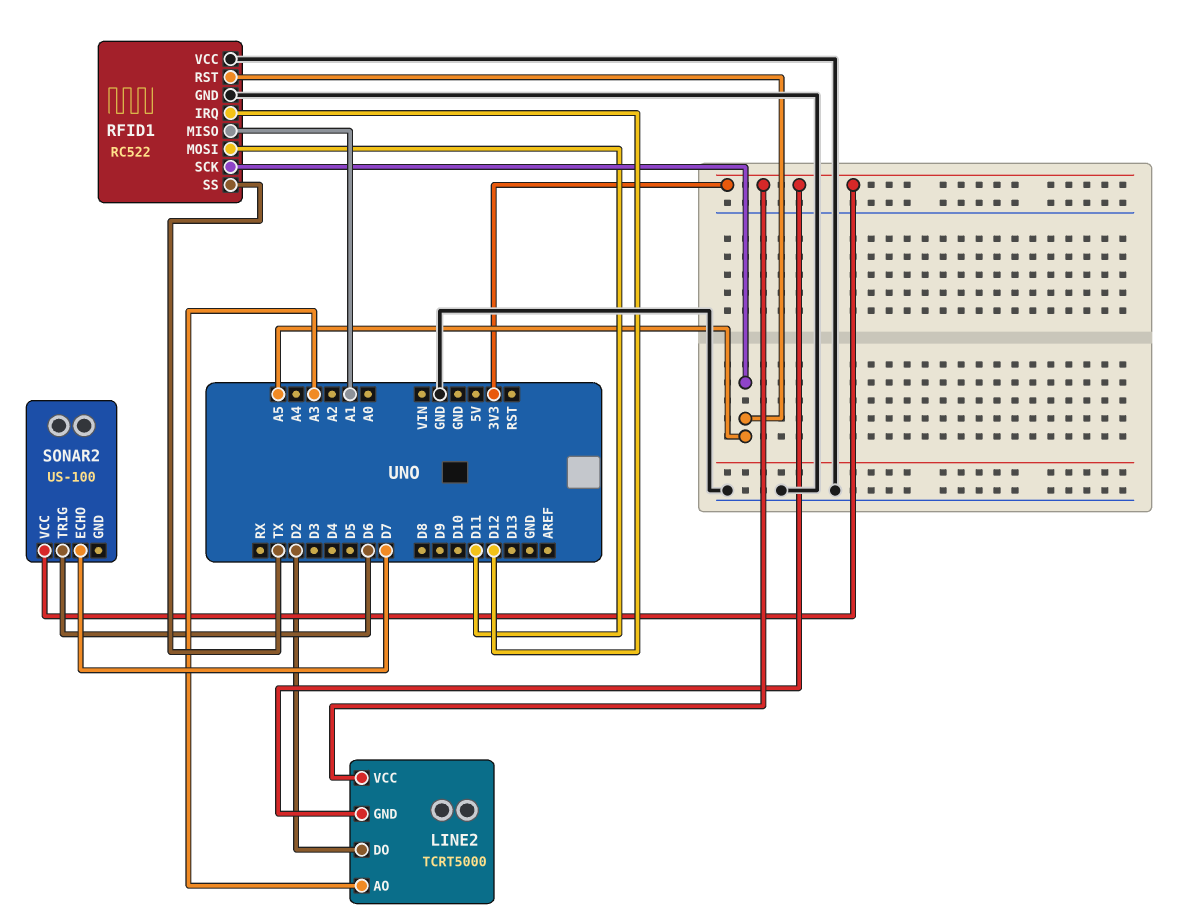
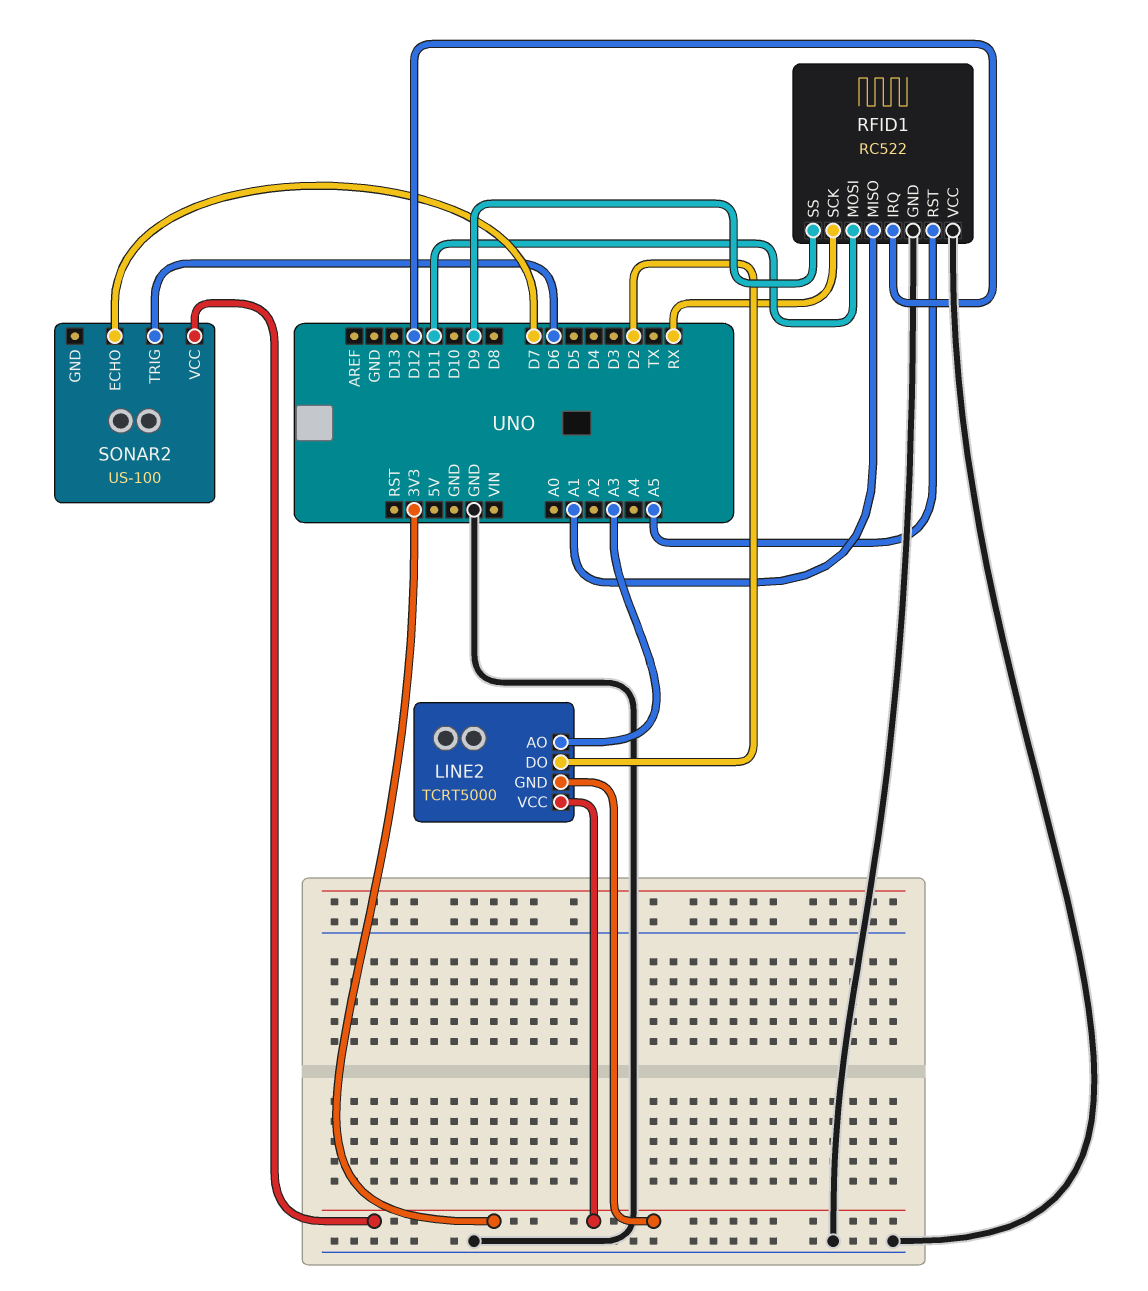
RFID1 pin SCK: A5 -> RX
RFID1 pin SS: TX -> D9

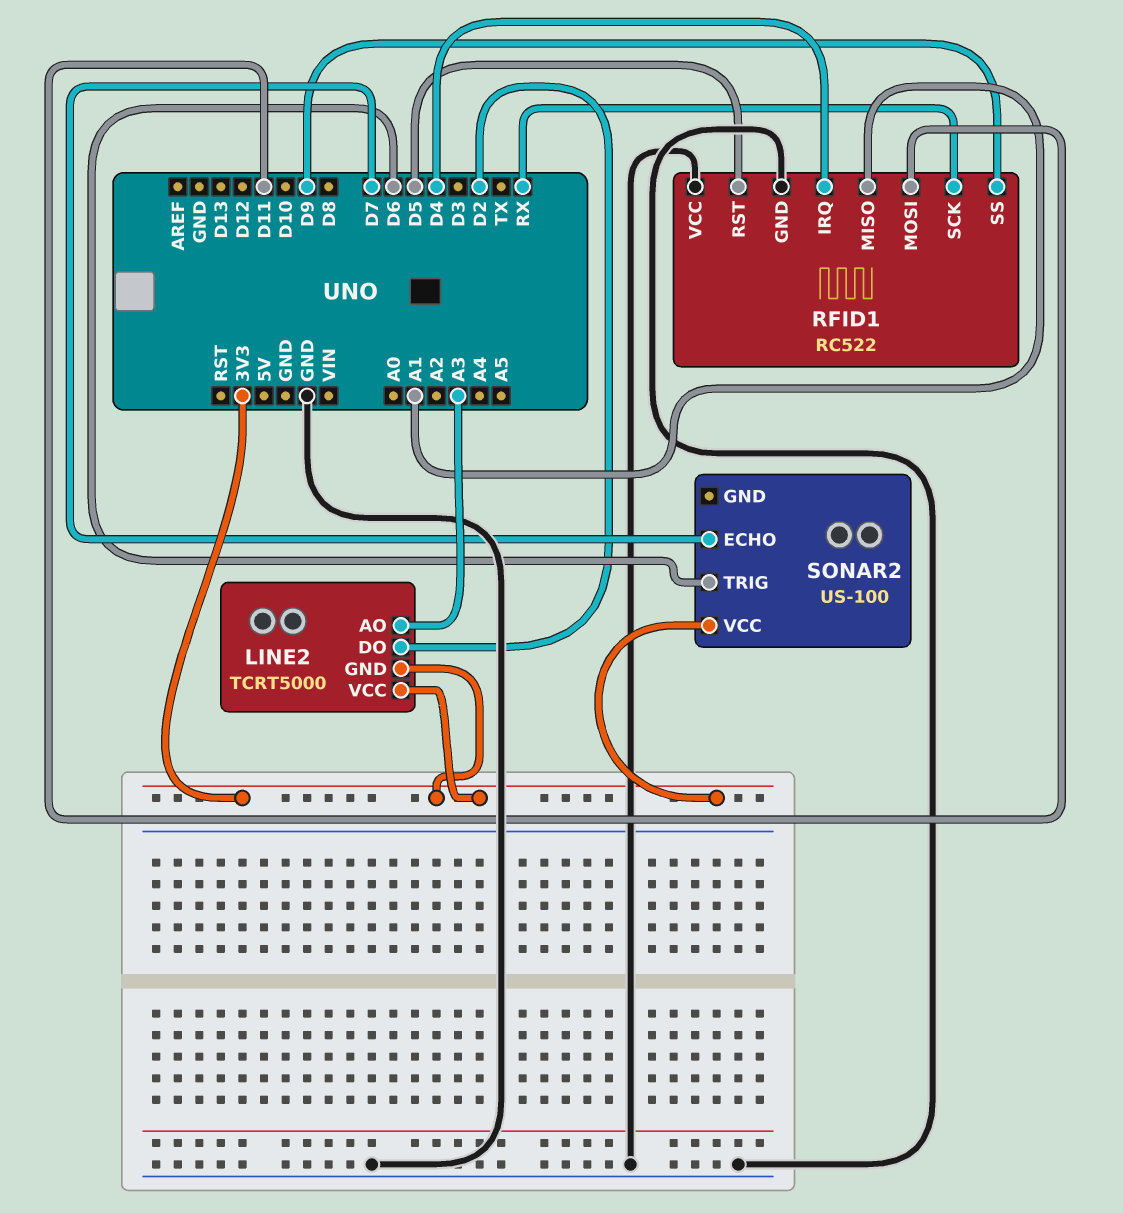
RFID1 pin IRQ: D12 -> D4
RFID1 pin RST: A5 -> D5

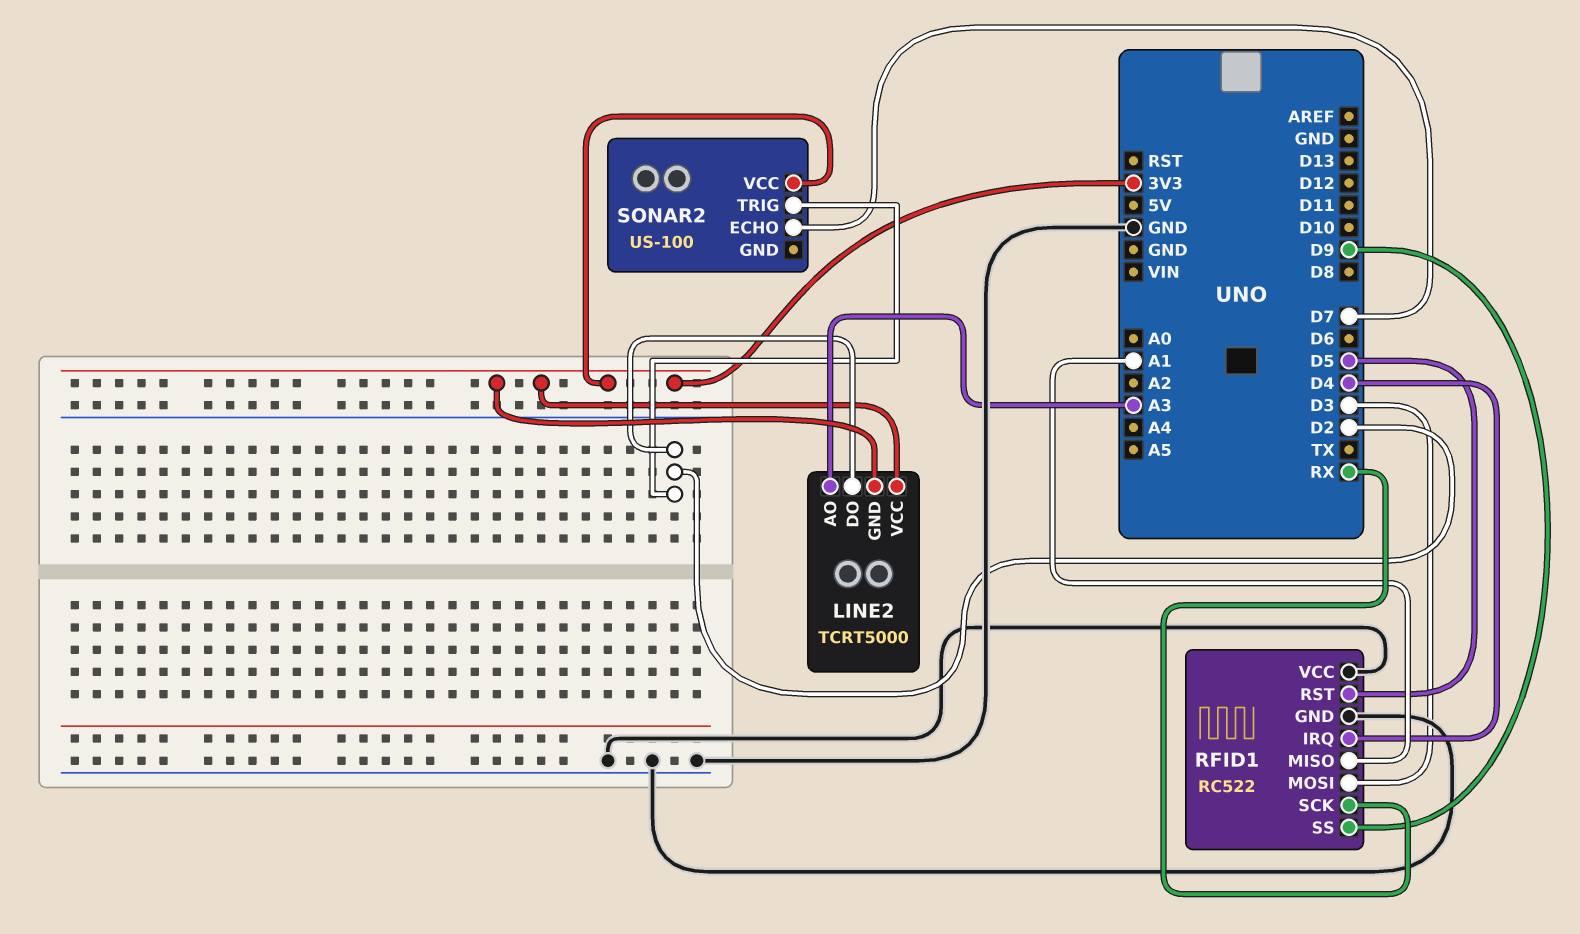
RFID1 pin MOSI: D11 -> D3
SONAR2 pin TRIG: D6 -> D2

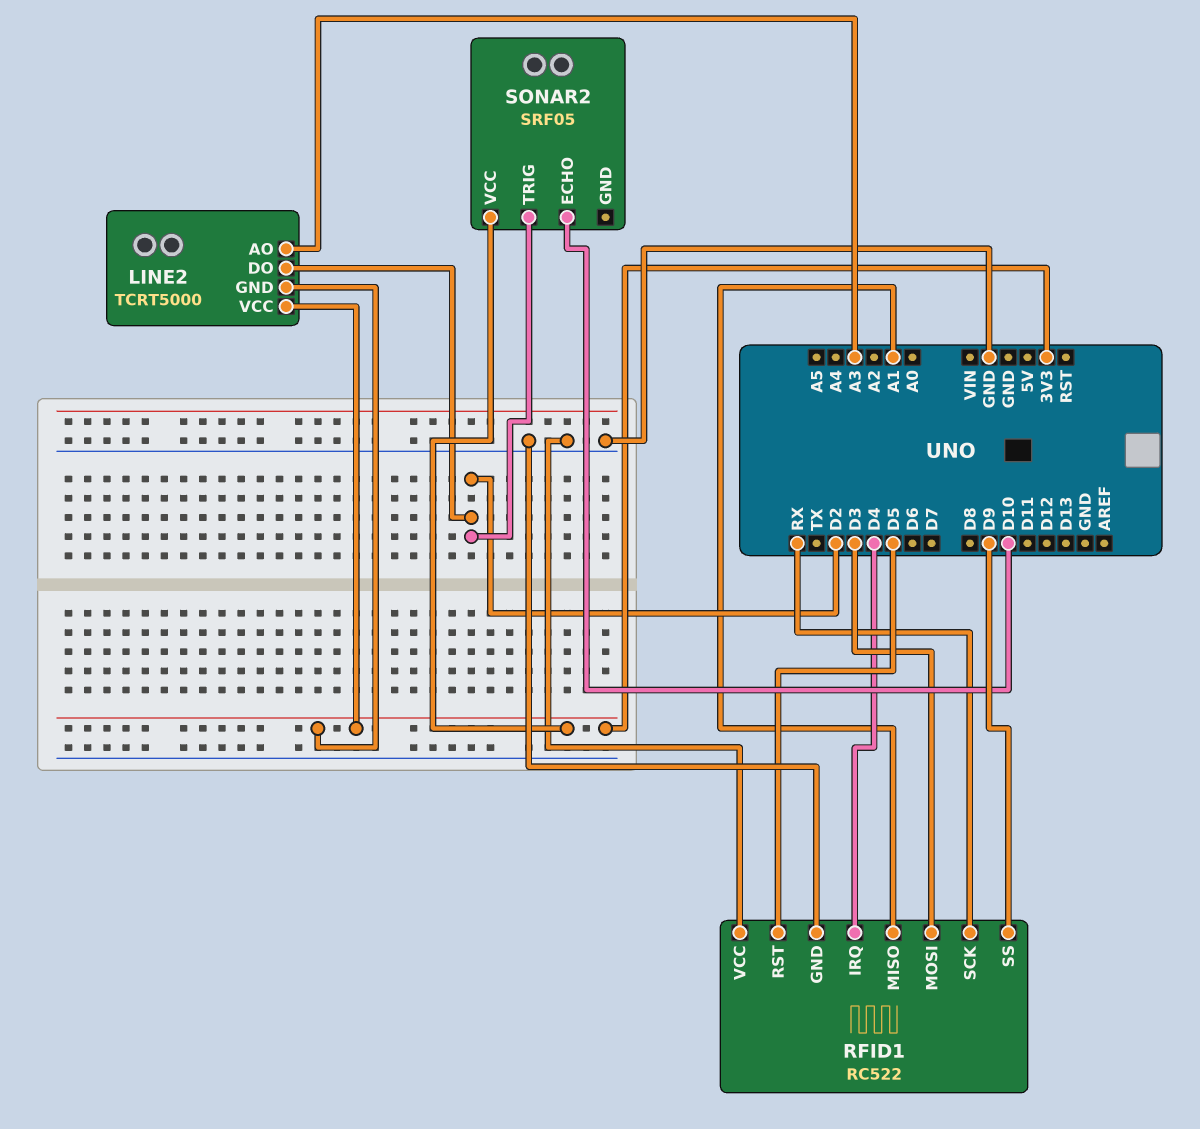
SONAR2: US-100 -> SRF05
SONAR2 pin ECHO: D7 -> D10

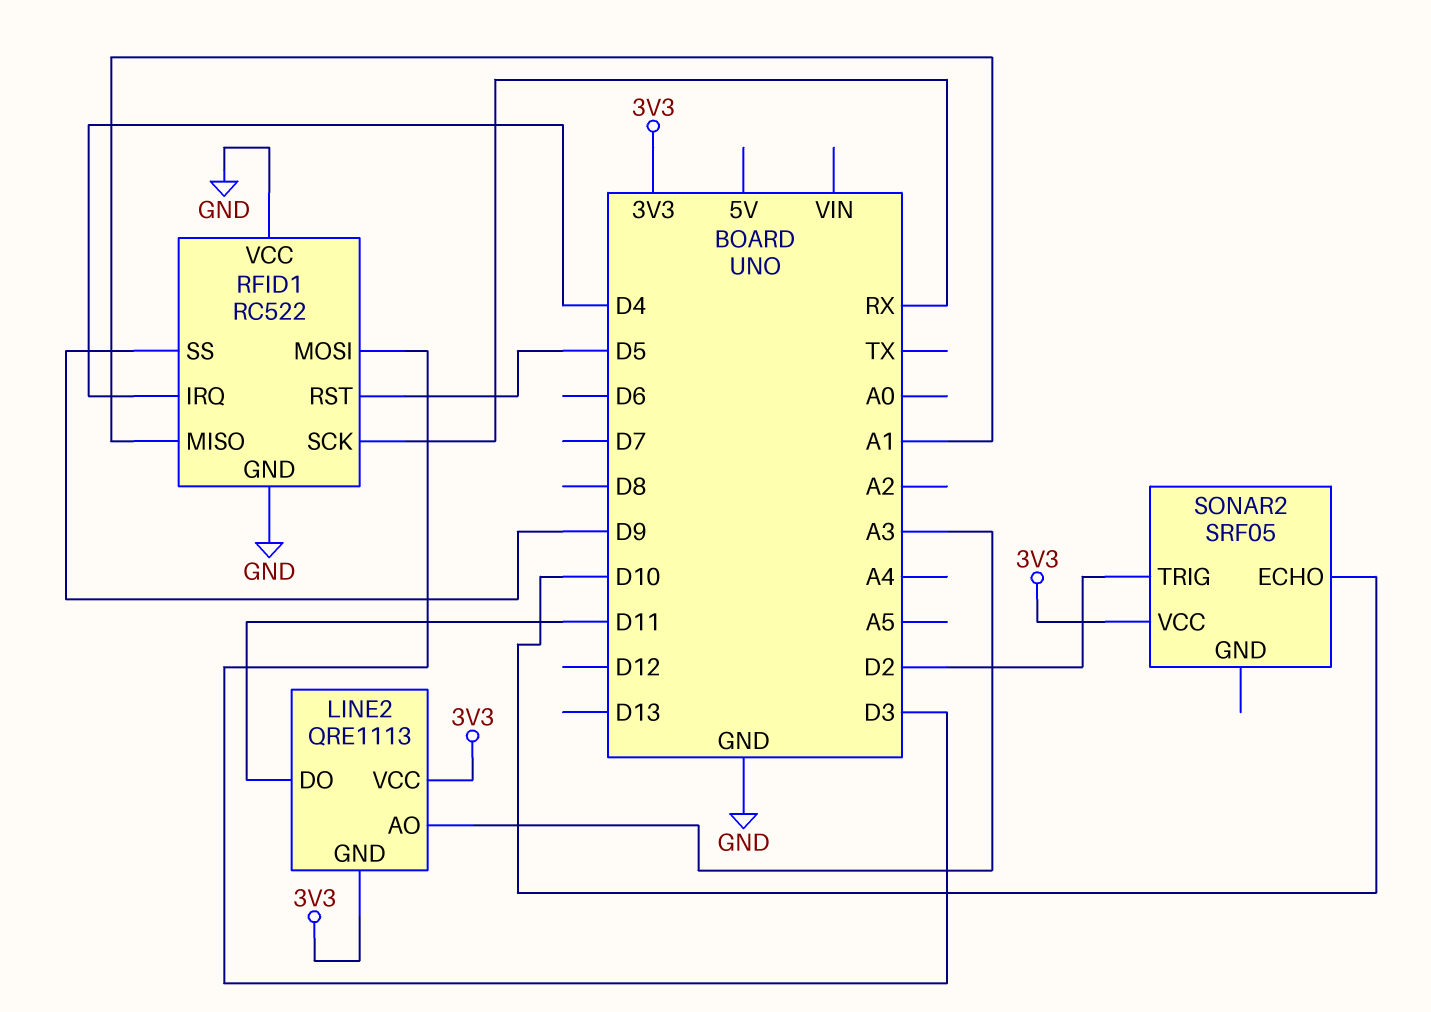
LINE2: TCRT5000 -> QRE1113
LINE2 pin DO: D2 -> D11

